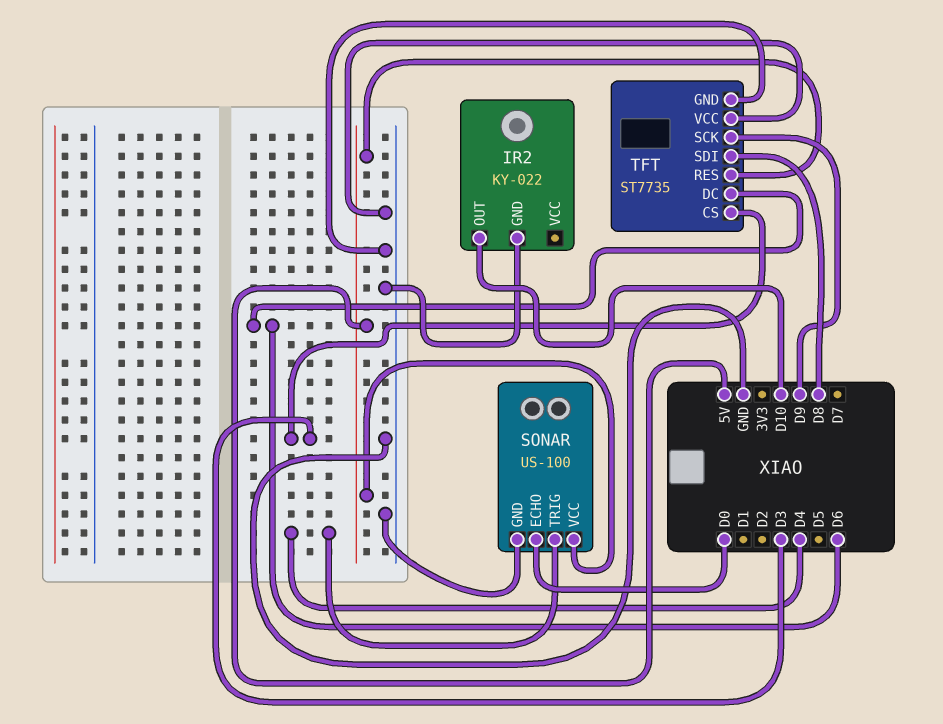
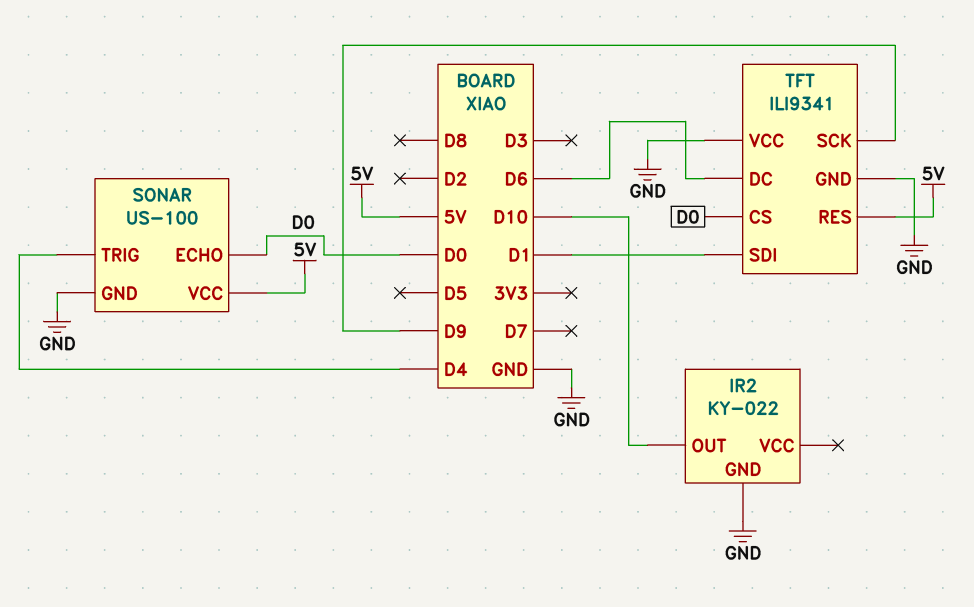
TFT: ST7735 -> ILI9341
TFT pin CS: D3 -> D0
TFT pin SDI: D8 -> D1

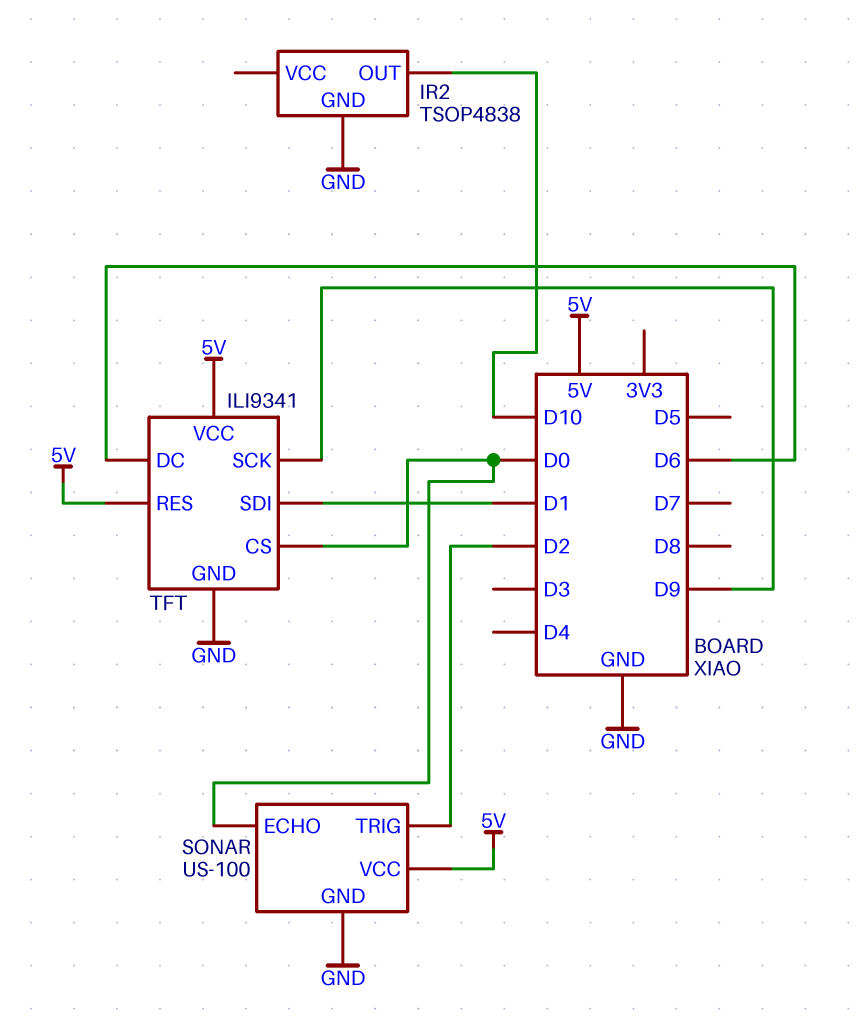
IR2: KY-022 -> TSOP4838
SONAR pin TRIG: D4 -> D2
TFT pin VCC: GND -> 5V

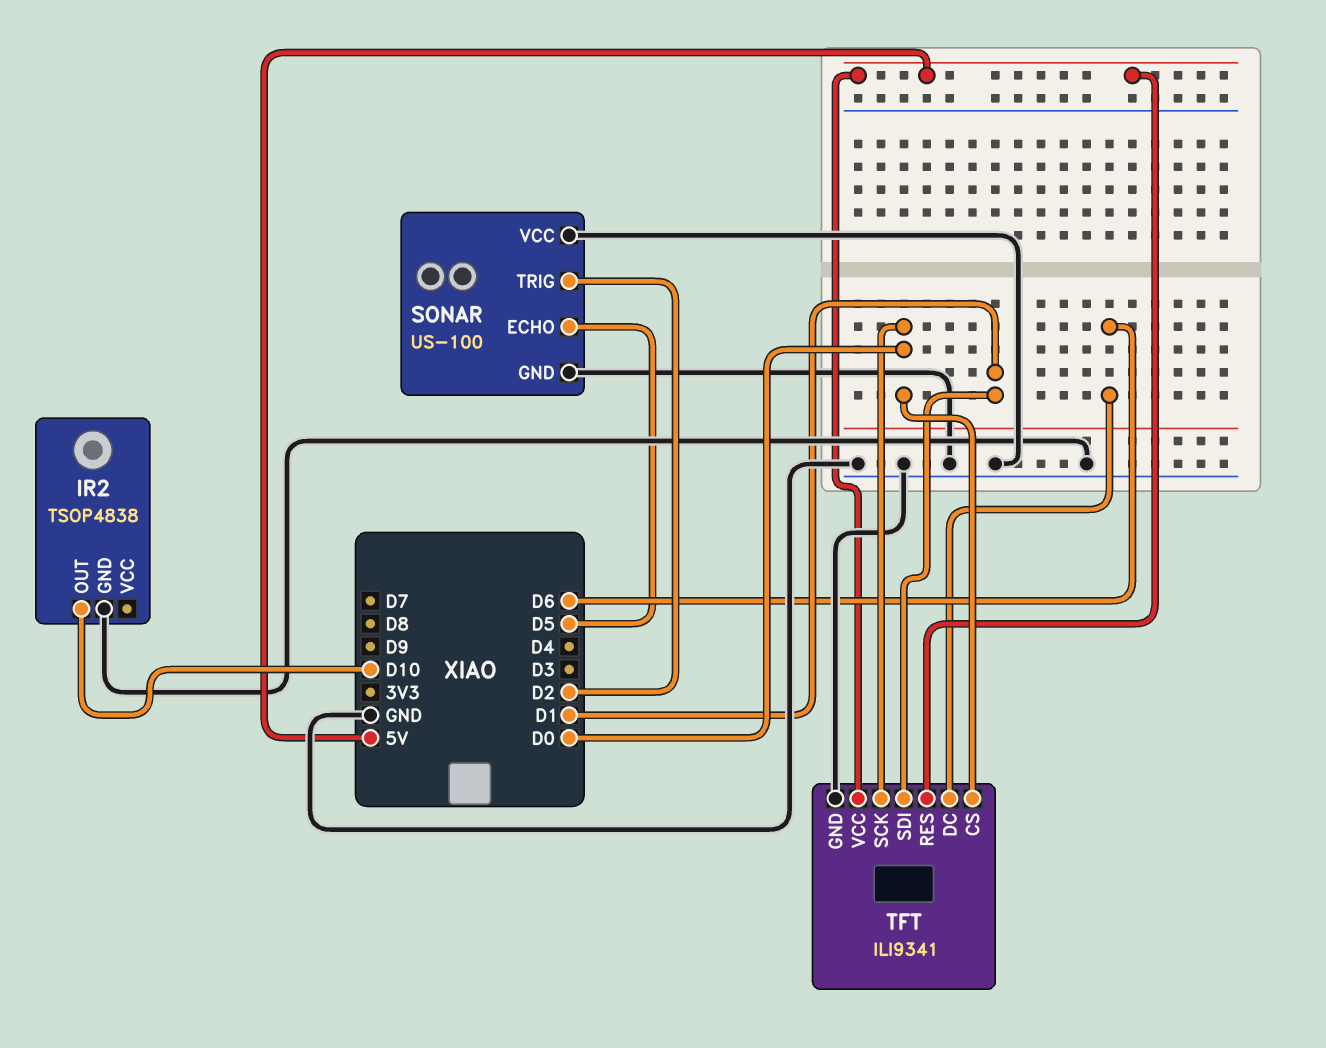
SONAR pin ECHO: D0 -> D5
SONAR pin VCC: 5V -> GND
TFT pin SCK: D9 -> D0

